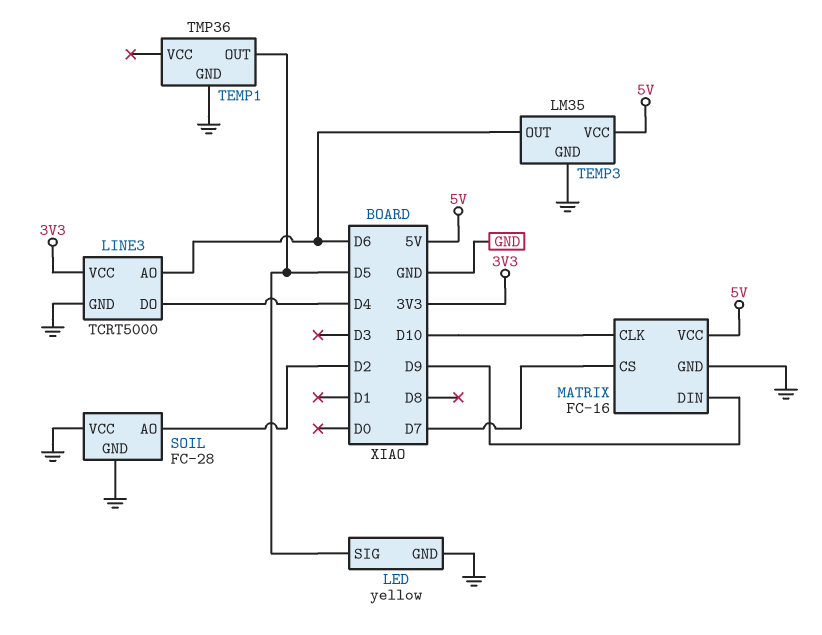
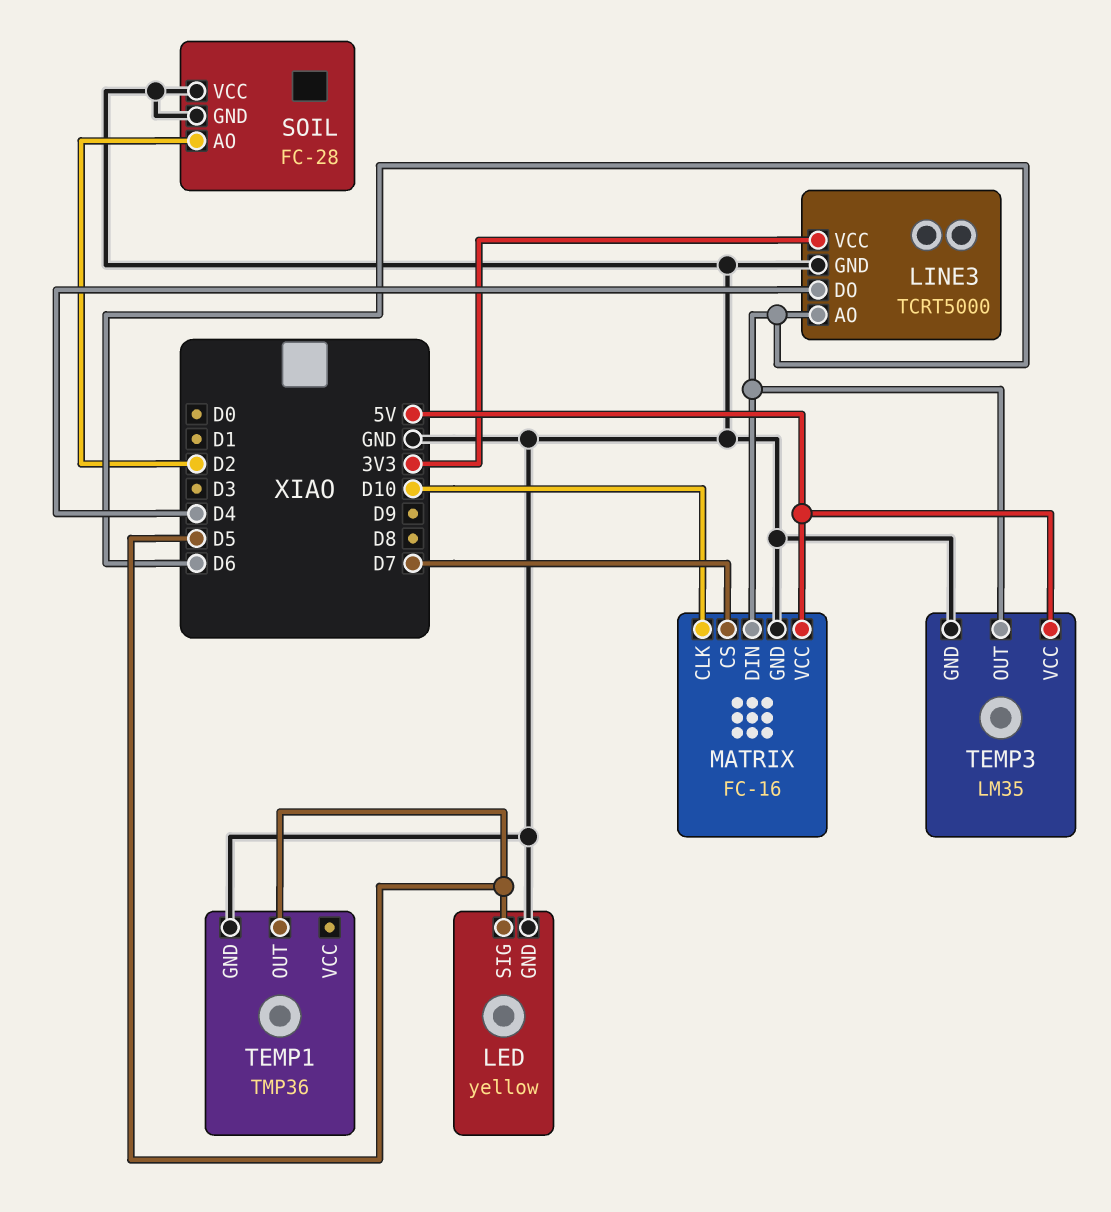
MATRIX pin DIN: D9 -> D6

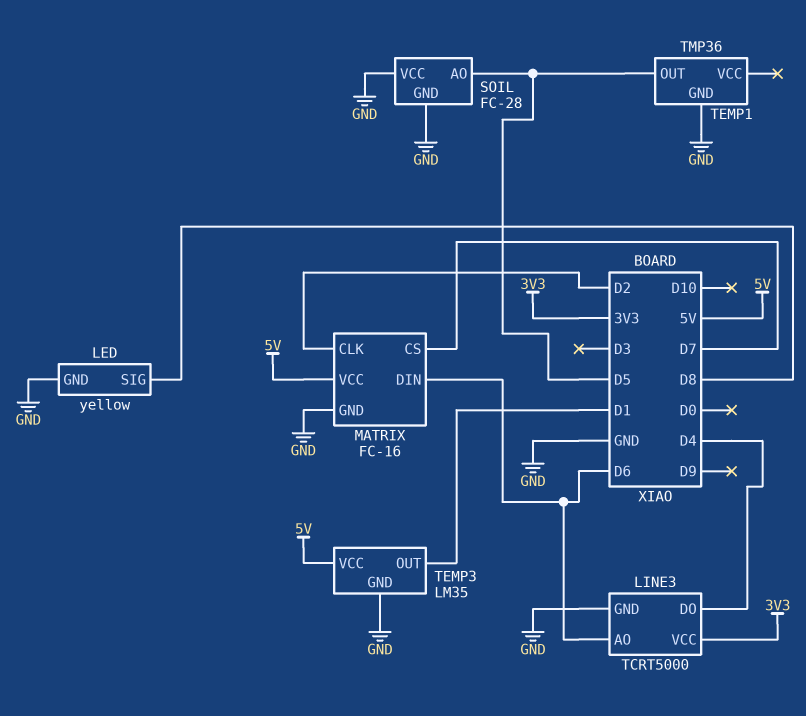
LED pin SIG: D5 -> D8
MATRIX pin CLK: D10 -> D2
SOIL pin AO: D2 -> D5
TEMP3 pin OUT: D6 -> D1

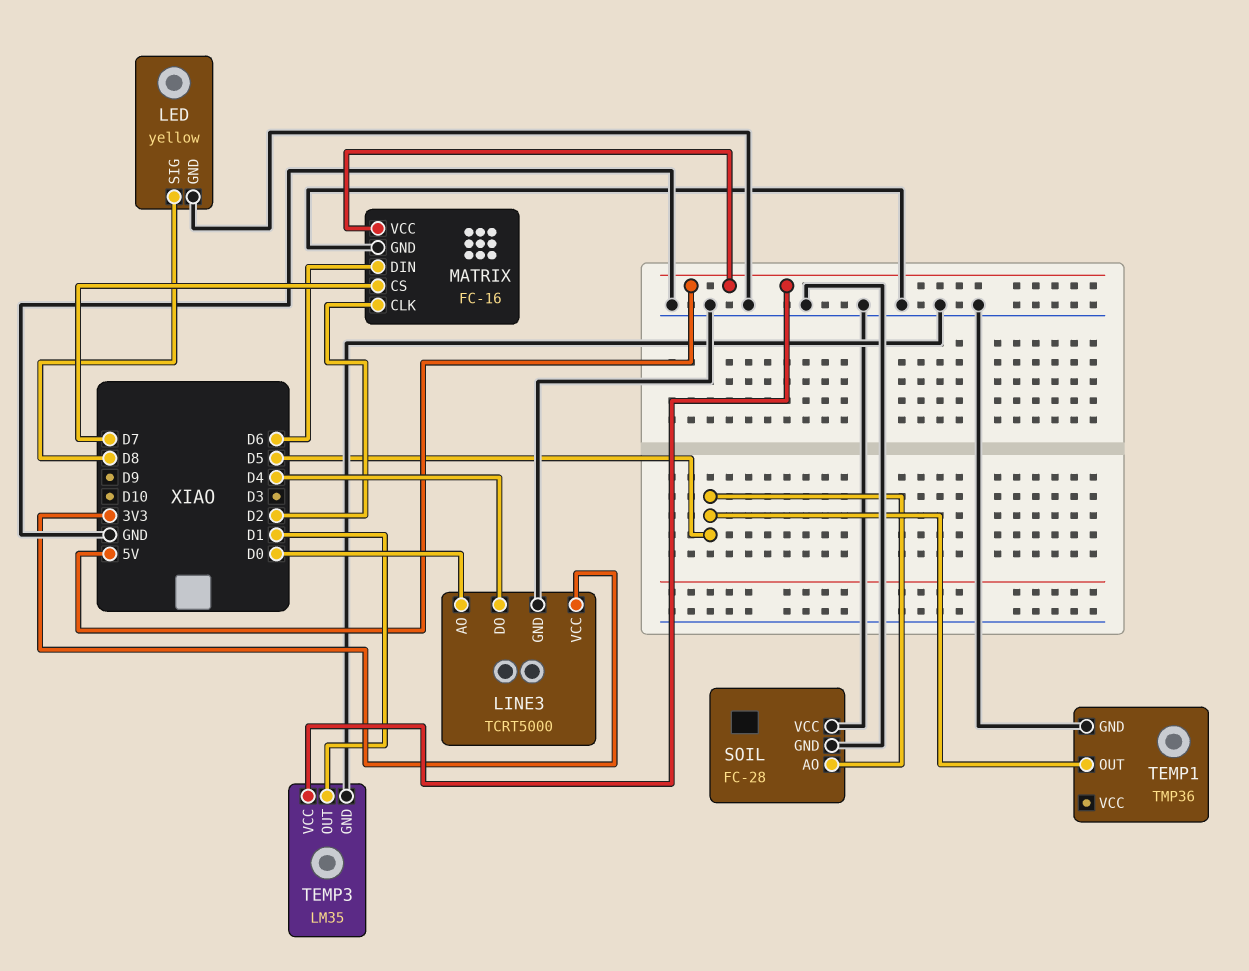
LINE3 pin AO: D6 -> D0

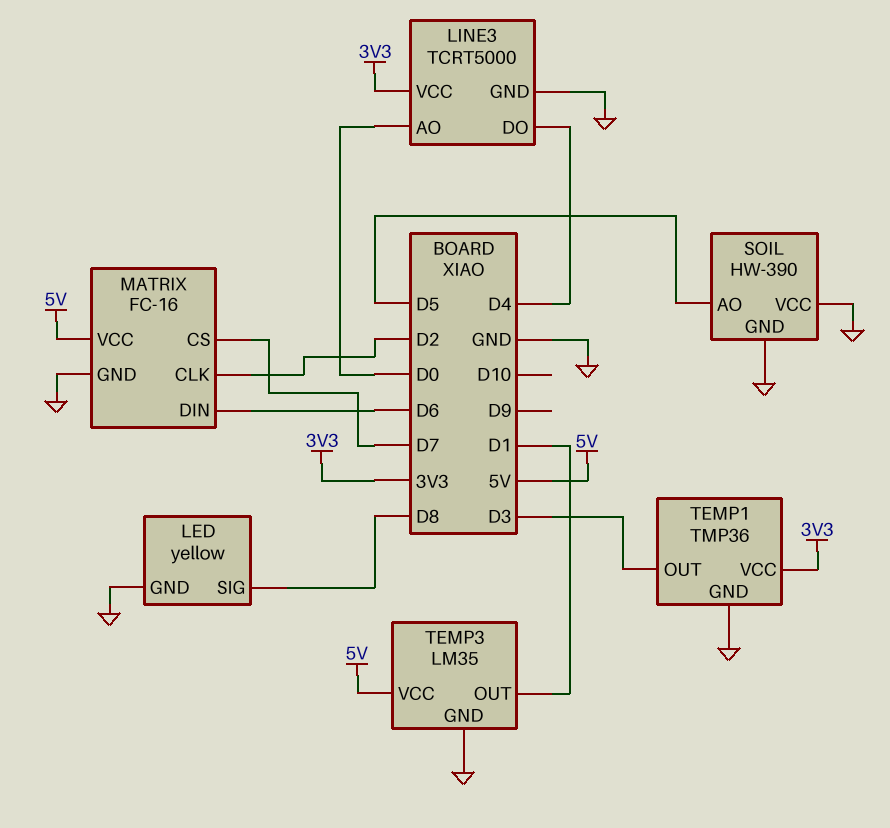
SOIL: FC-28 -> HW-390
TEMP1 pin OUT: D5 -> D3
TEMP1 pin VCC: none -> 3V3

